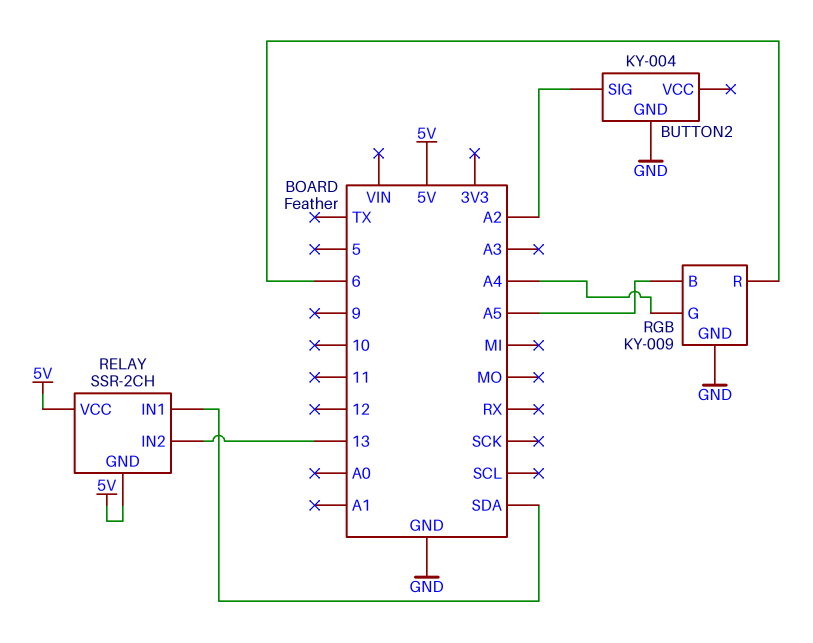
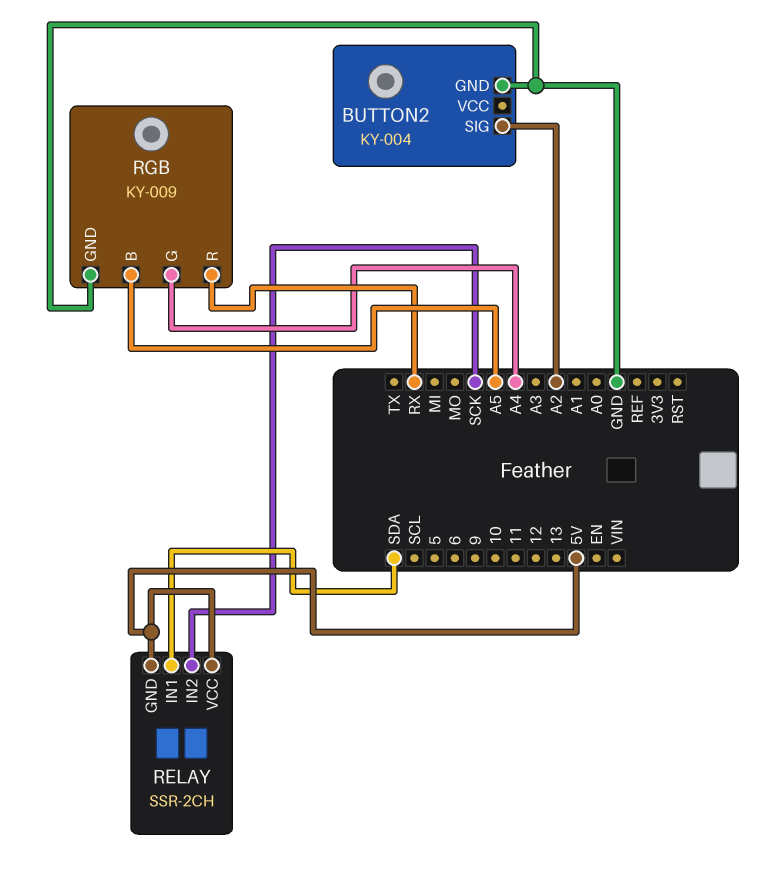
RELAY pin IN2: 13 -> SCK
RGB pin R: 6 -> RX

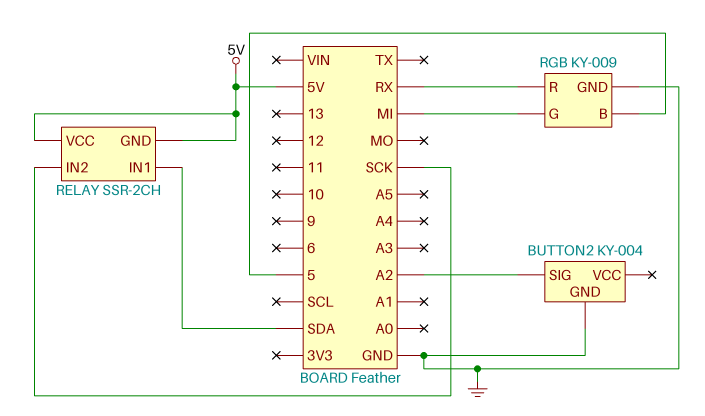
RGB pin B: A5 -> 5
RGB pin G: A4 -> MI

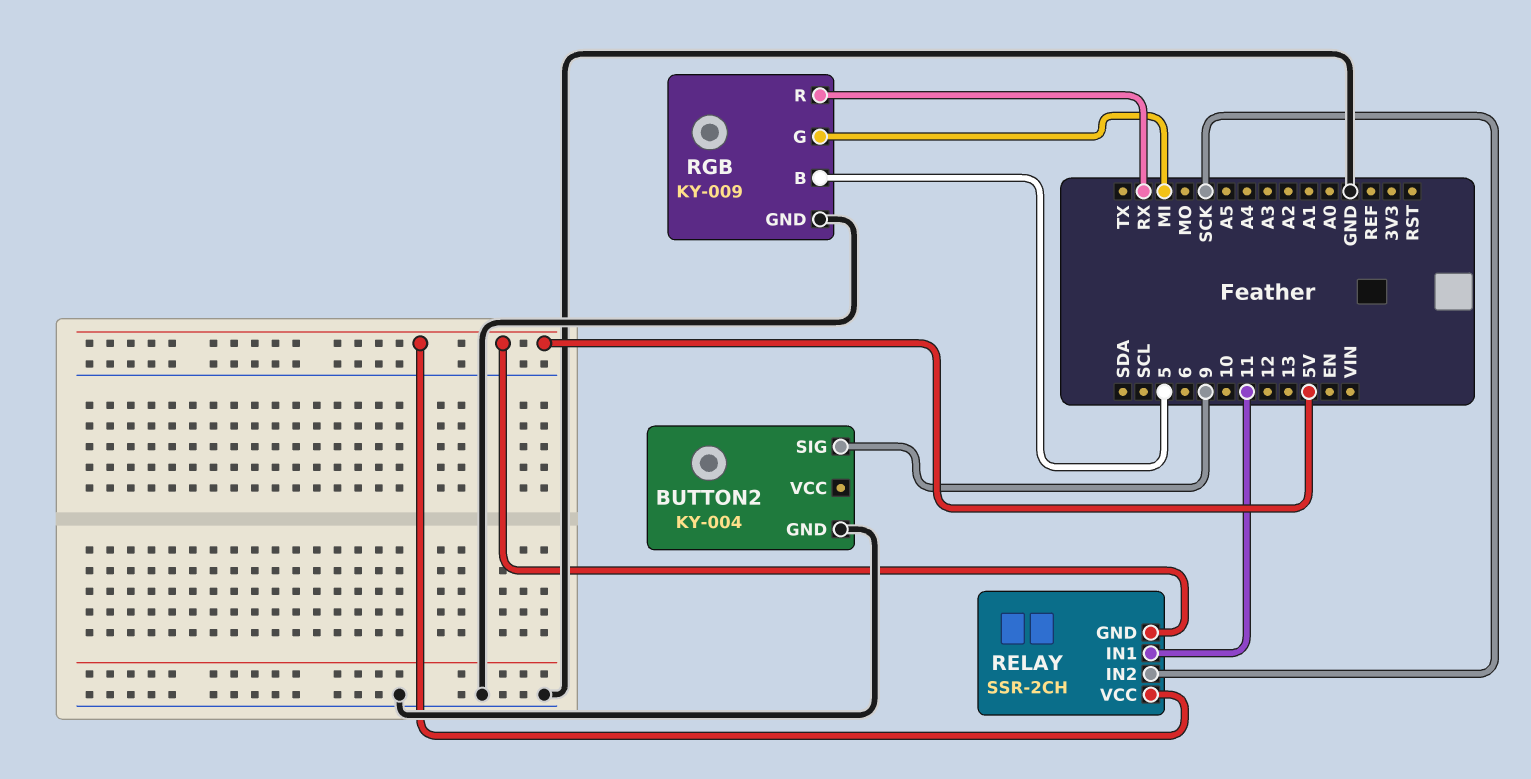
BUTTON2 pin SIG: A2 -> 9
RELAY pin IN1: SDA -> 11

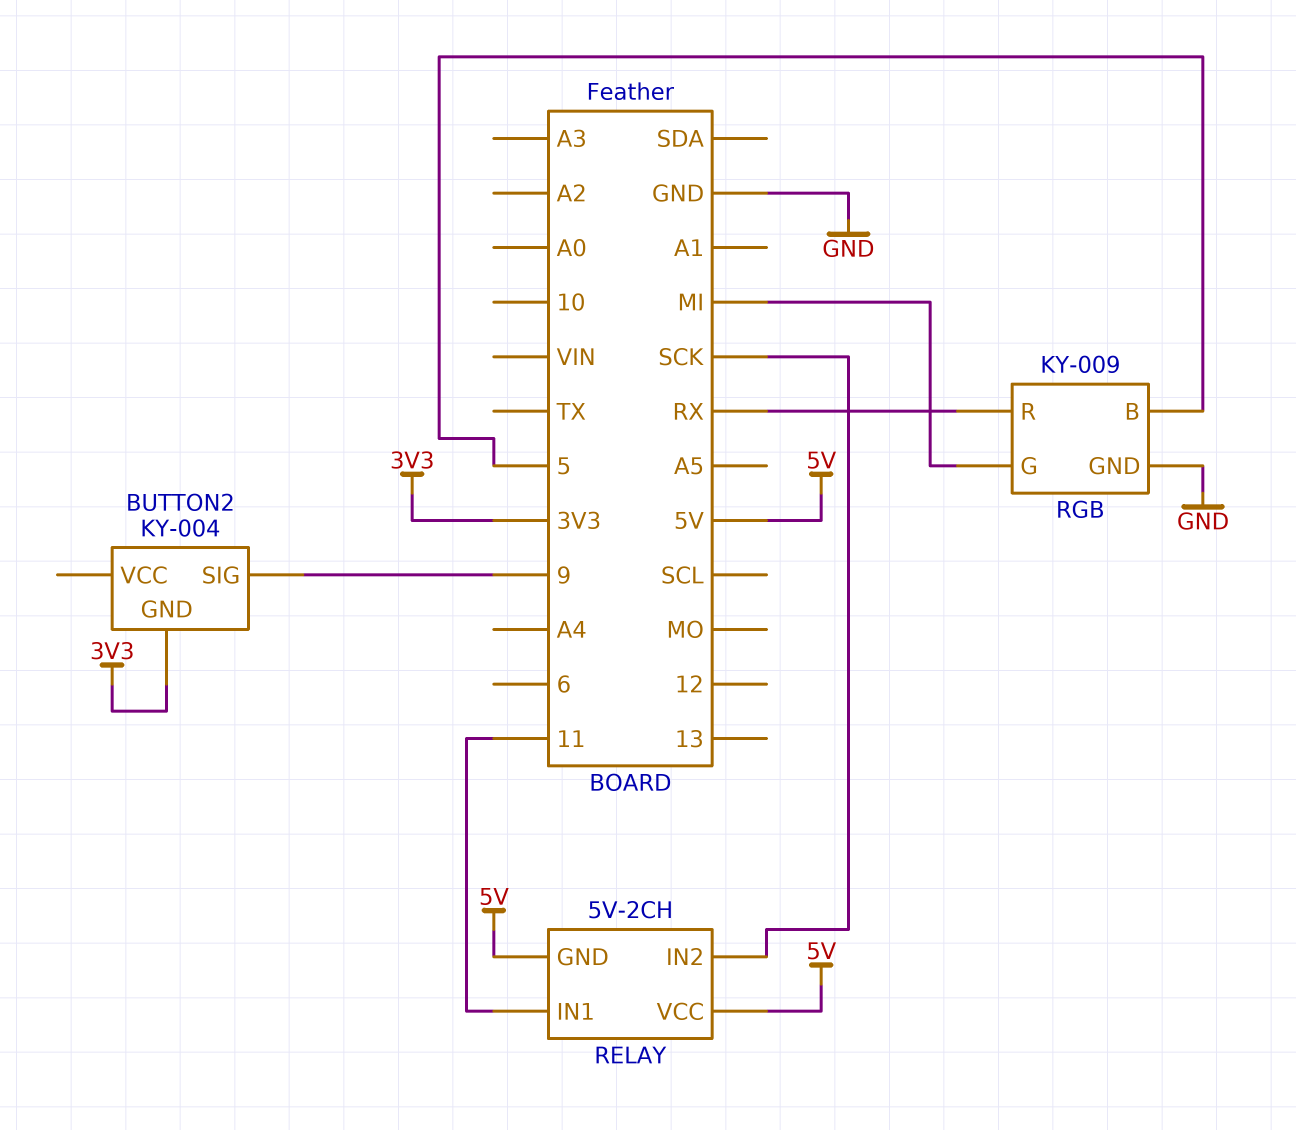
BUTTON2 pin GND: GND -> 3V3
RELAY: SSR-2CH -> 5V-2CH

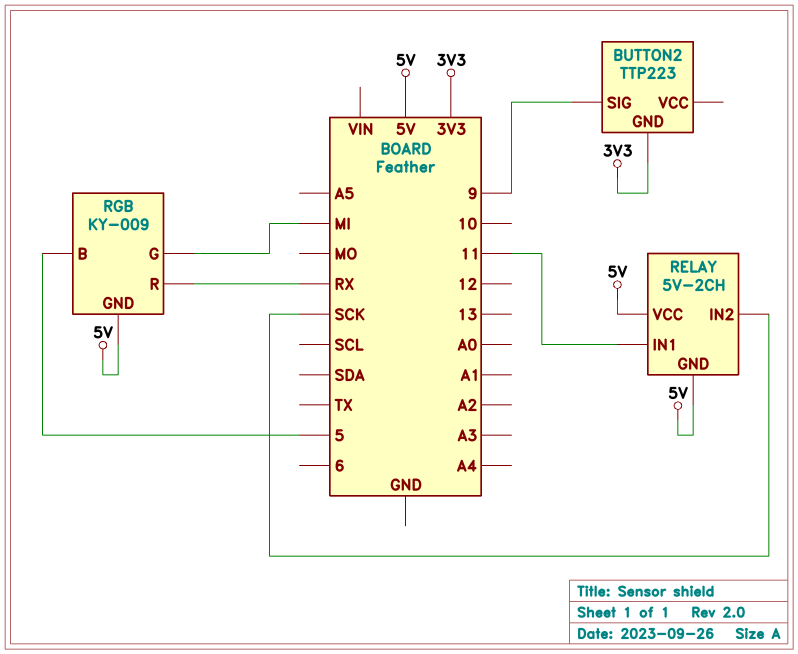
BUTTON2: KY-004 -> TTP223
RGB pin GND: GND -> 5V

